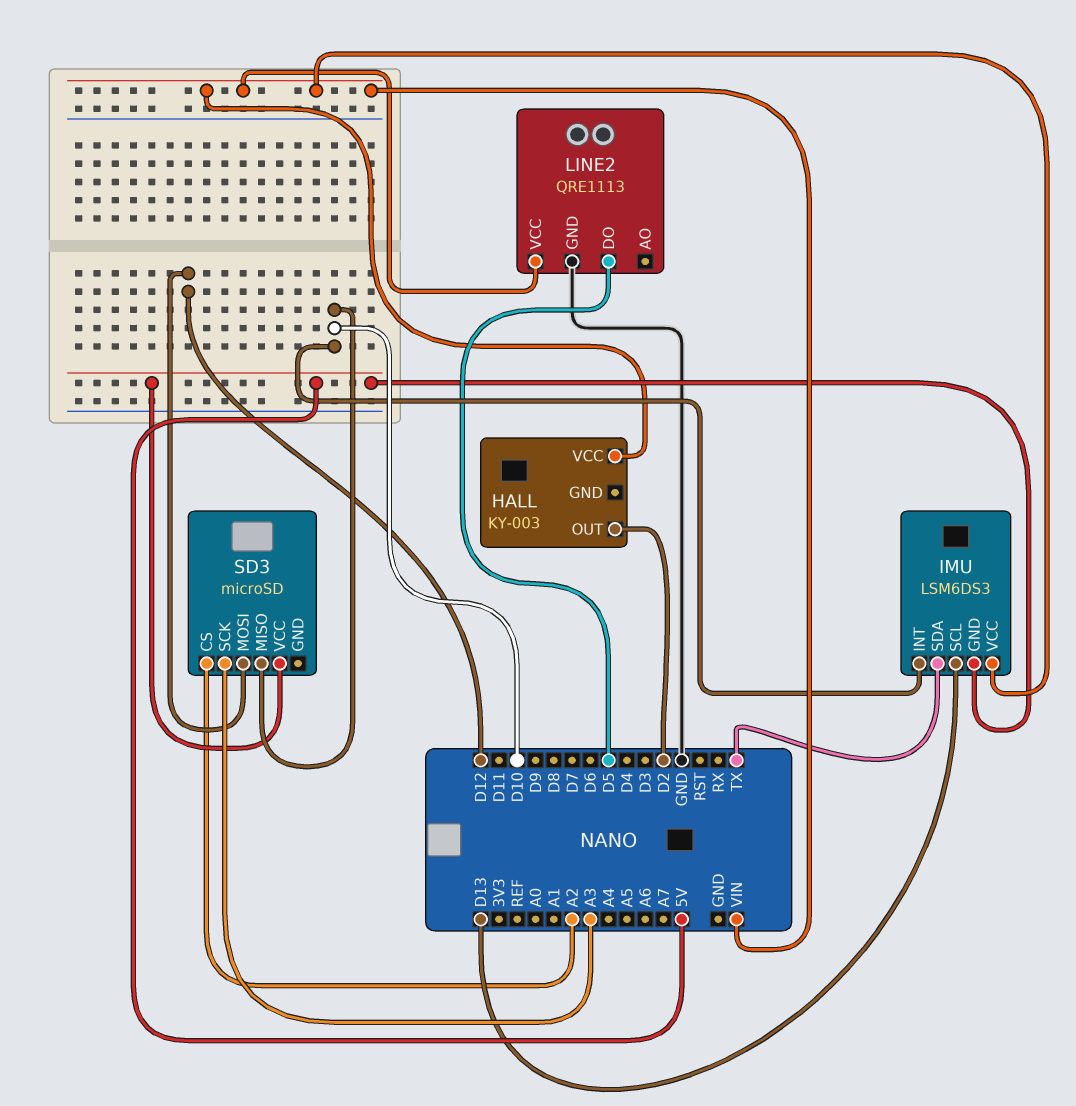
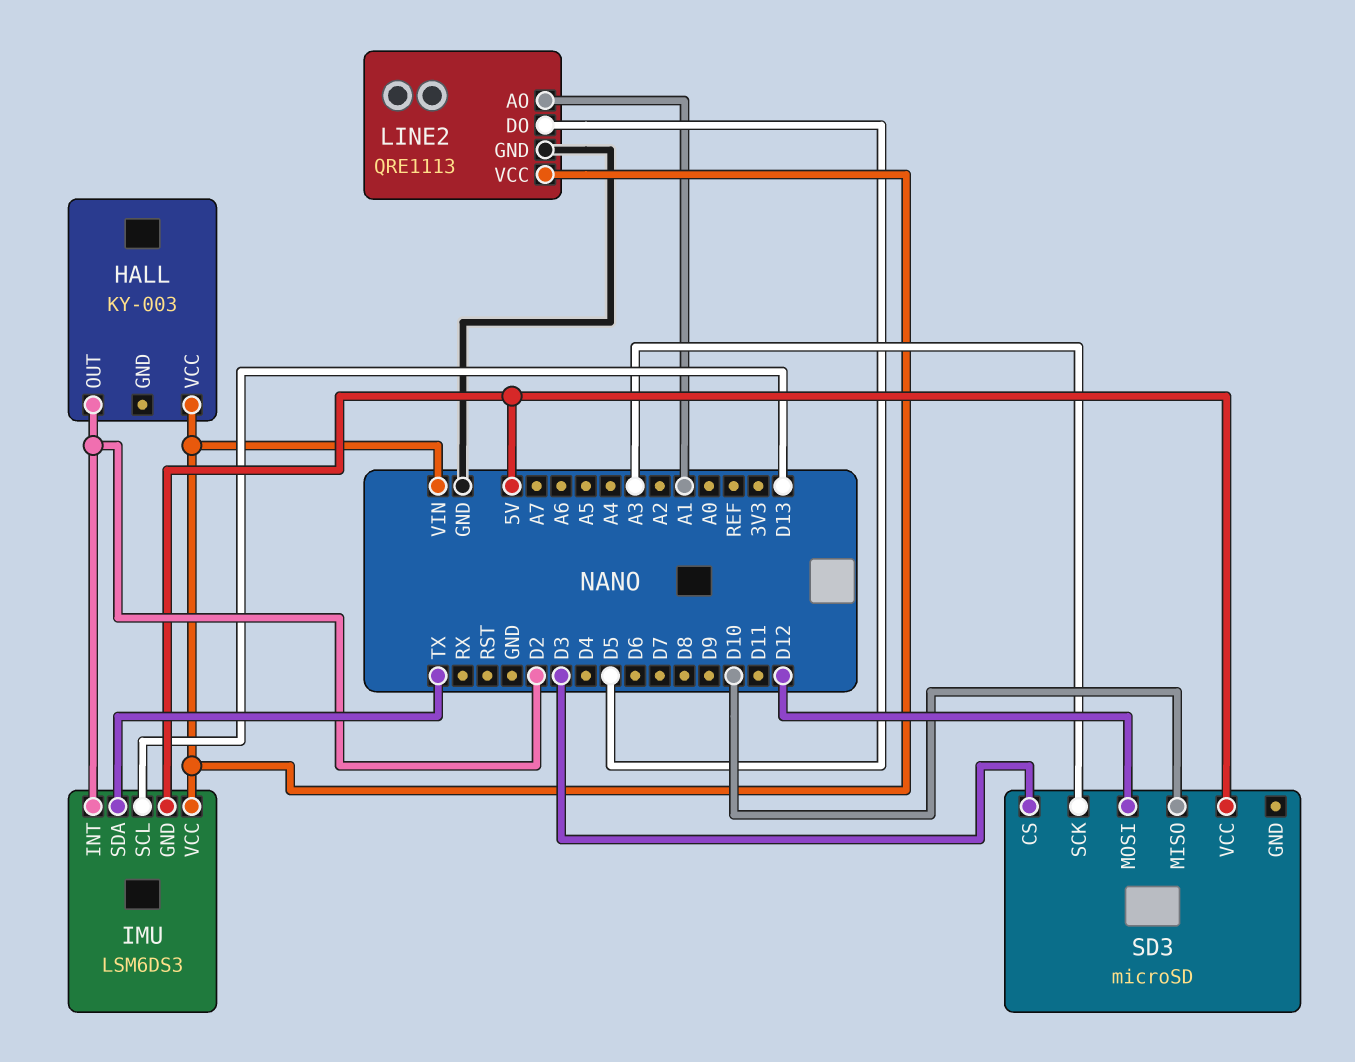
IMU pin INT: D10 -> D2
LINE2 pin AO: none -> A1
SD3 pin CS: A2 -> D3

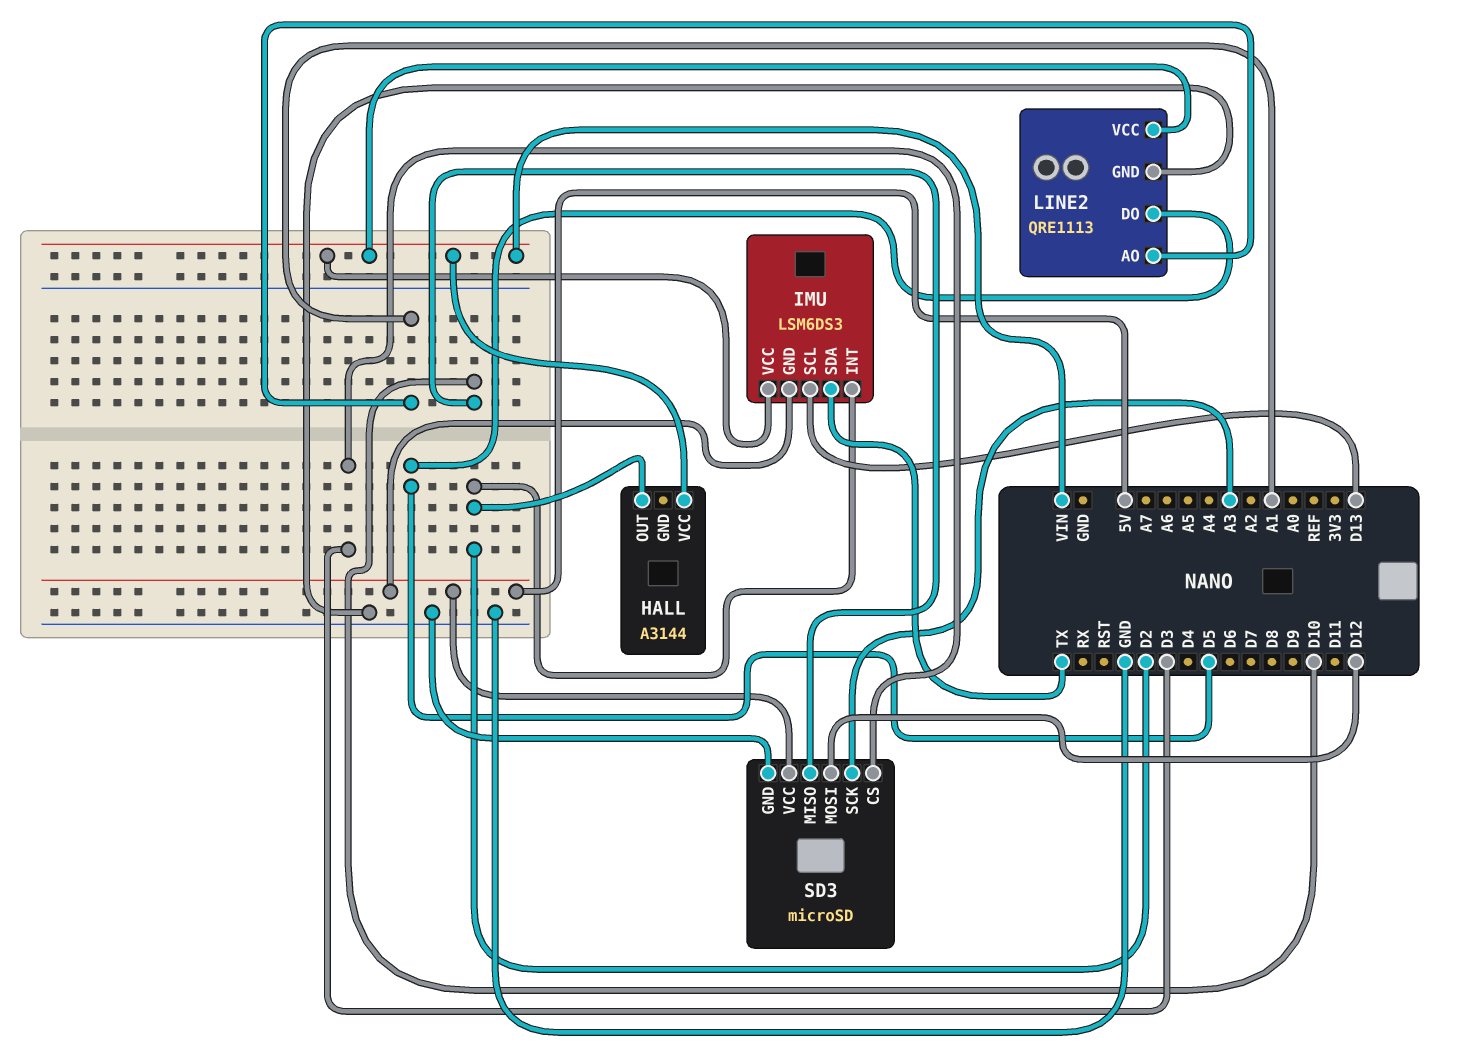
HALL: KY-003 -> A3144
SD3 pin GND: none -> GND

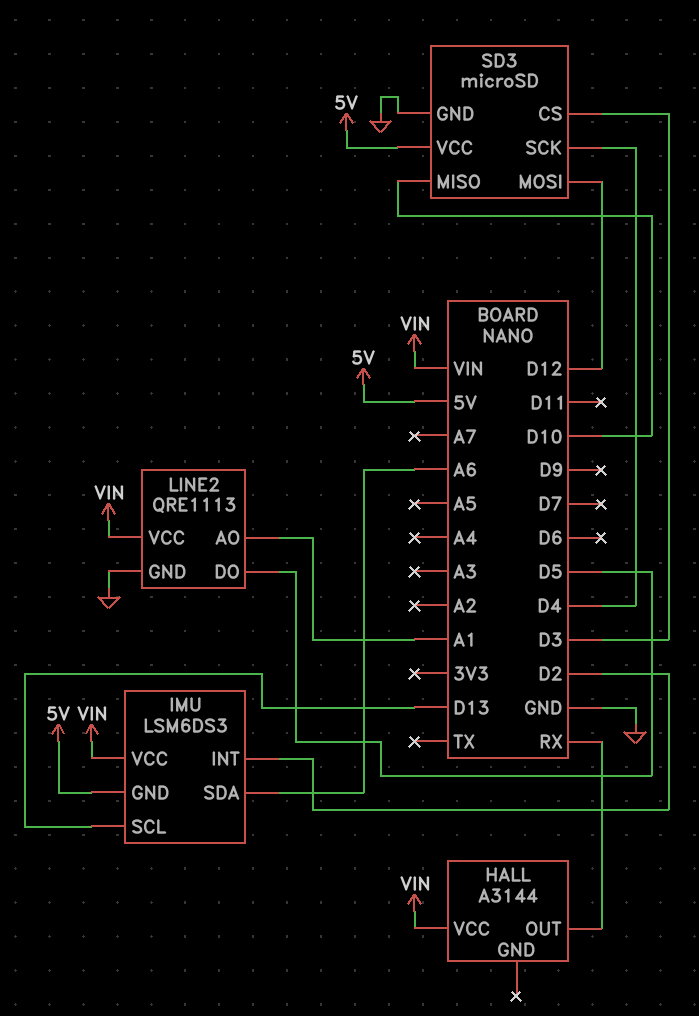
HALL pin OUT: D2 -> RX
IMU pin SDA: TX -> A6
SD3 pin SCK: A3 -> D4

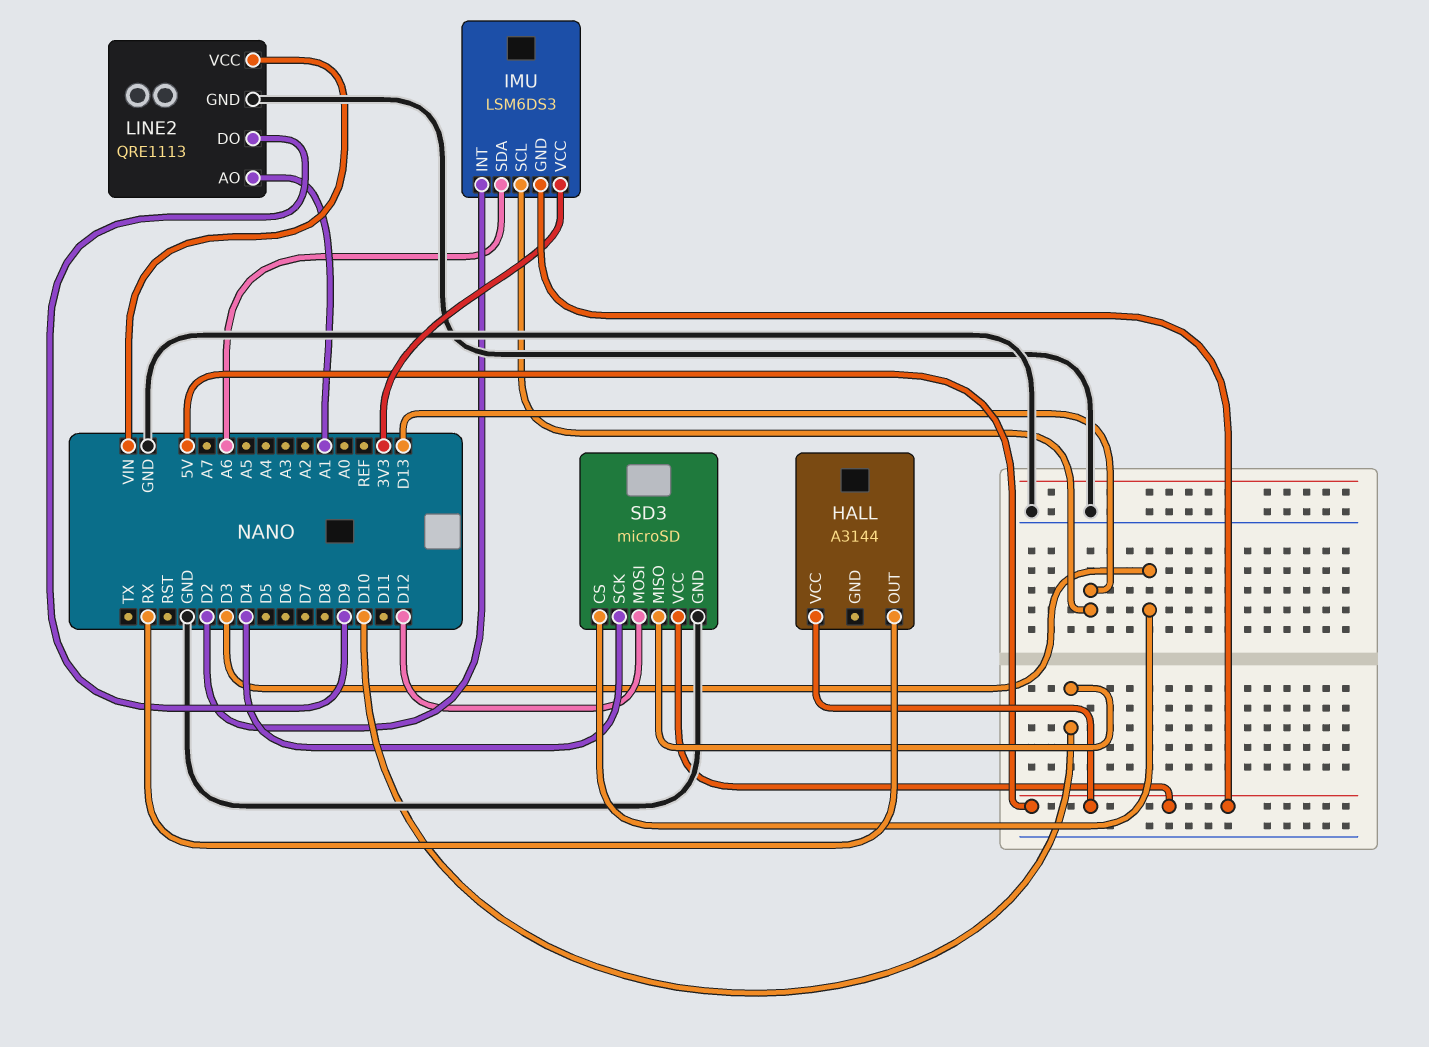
HALL pin VCC: VIN -> 5V
IMU pin VCC: VIN -> 3V3
LINE2 pin DO: D5 -> D9

